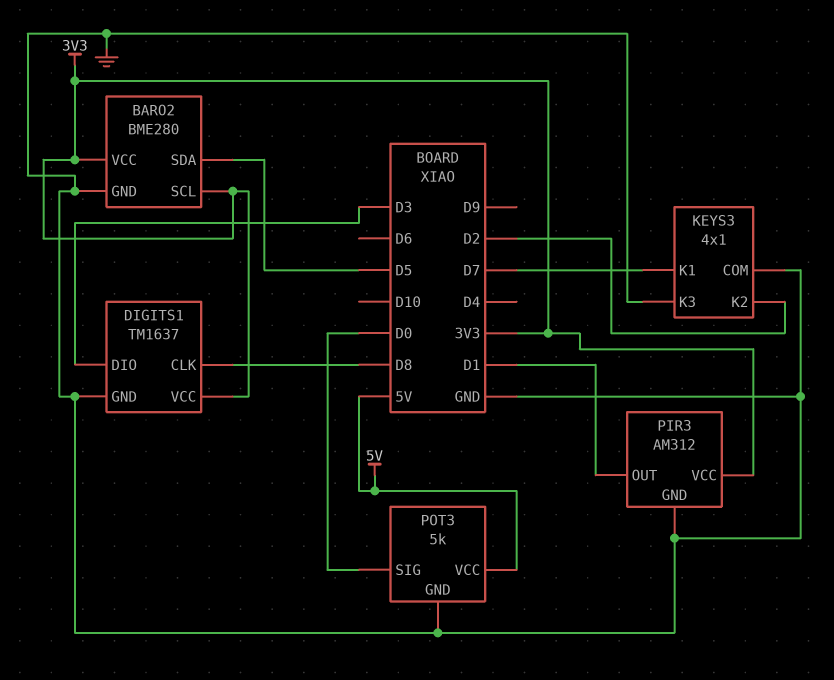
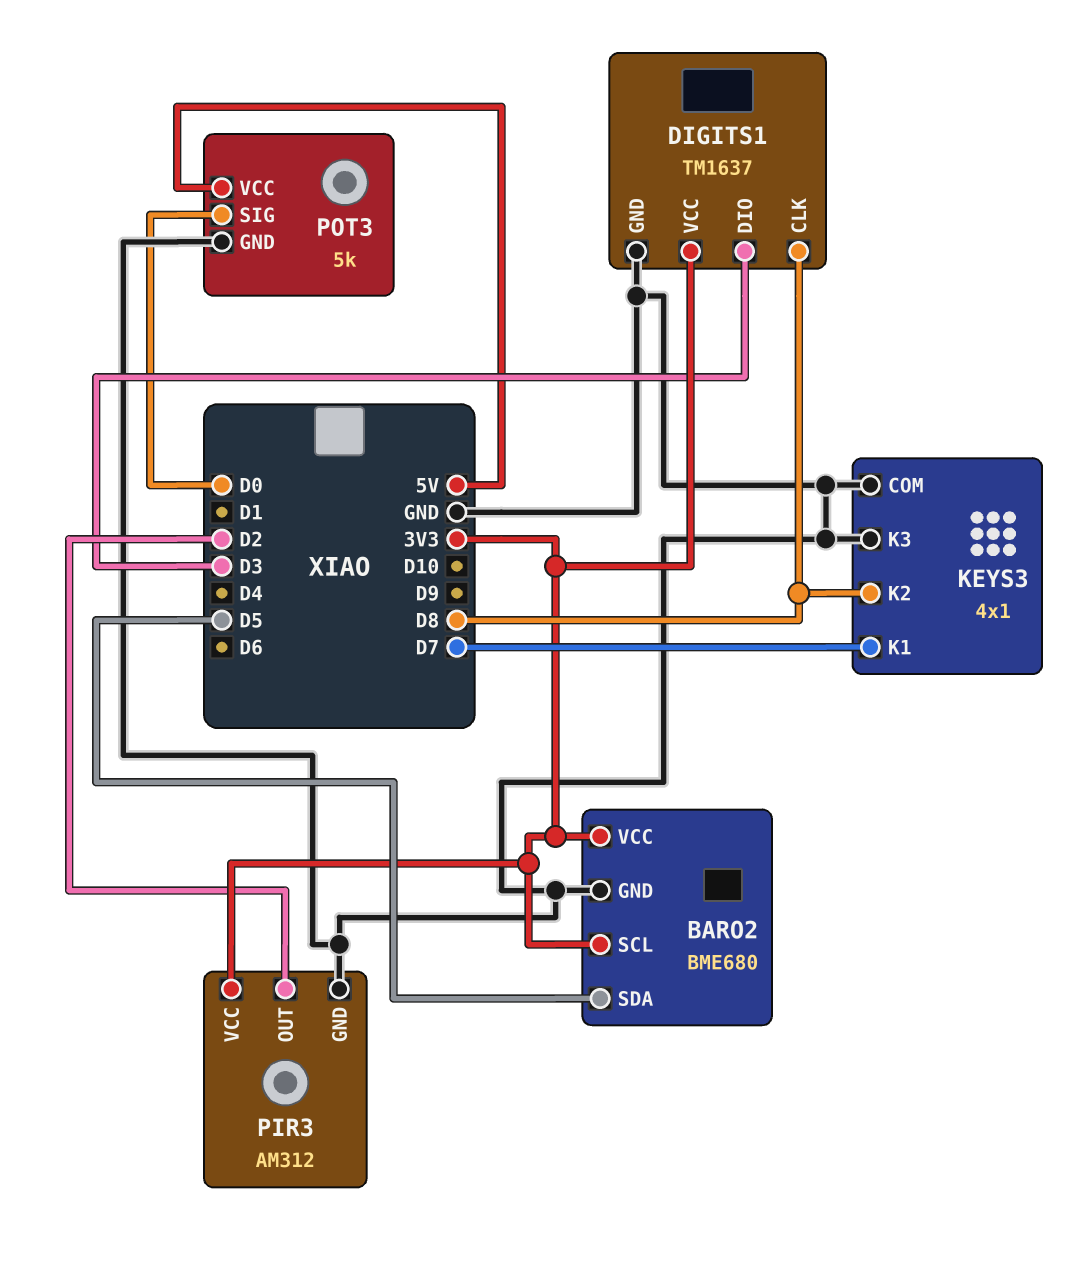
BARO2: BME280 -> BME680
KEYS3 pin K2: D2 -> D8
PIR3 pin OUT: D1 -> D2

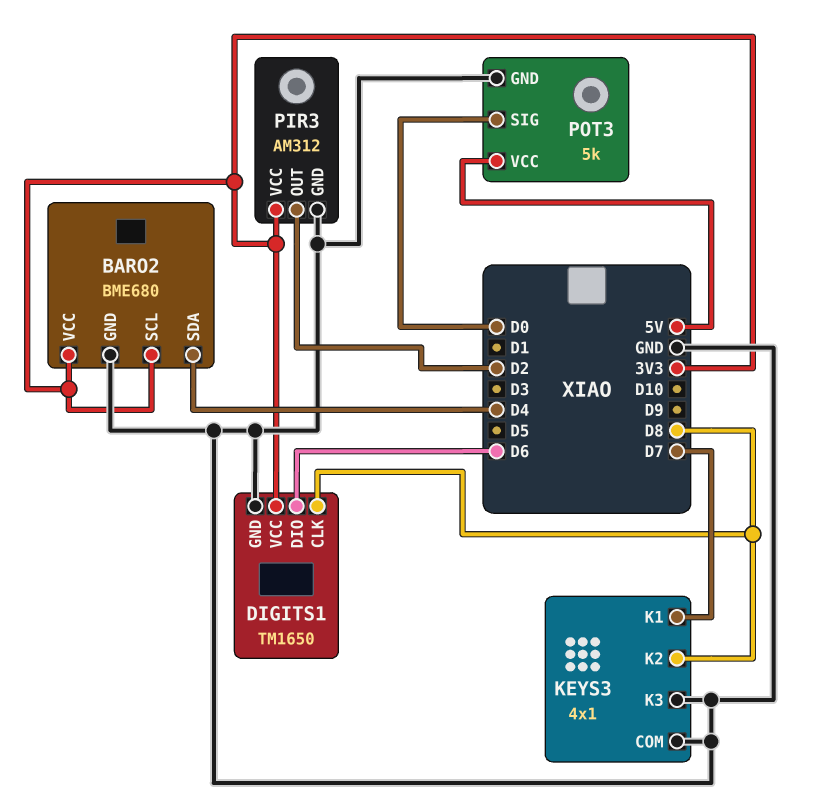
BARO2 pin SDA: D5 -> D4
DIGITS1: TM1637 -> TM1650
DIGITS1 pin DIO: D3 -> D6

